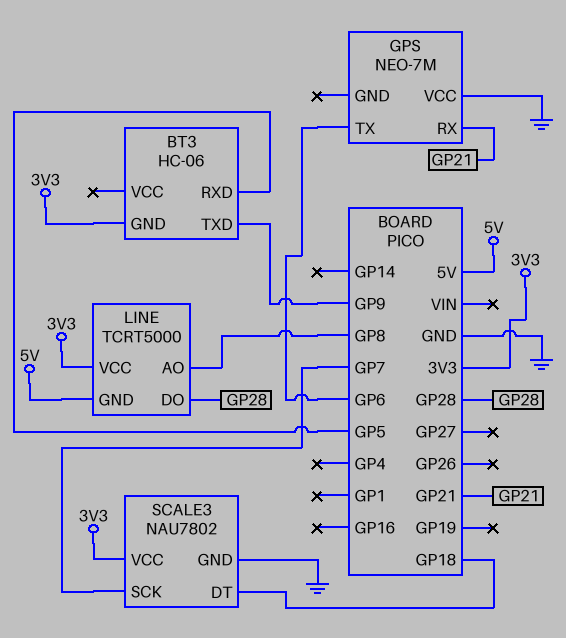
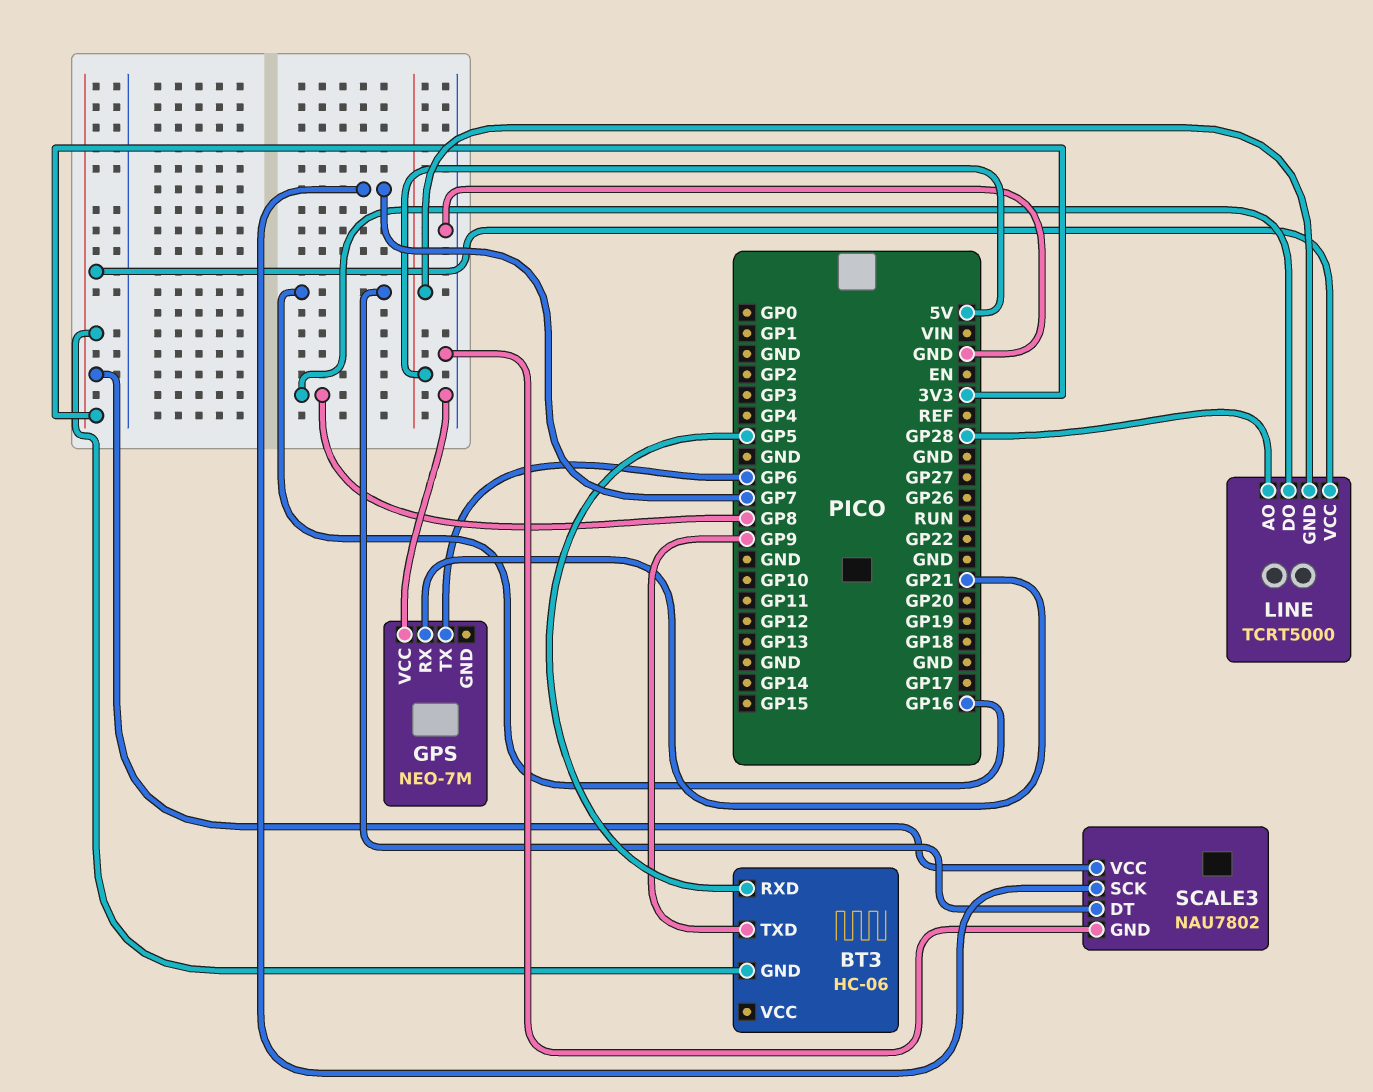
LINE pin AO: GP8 -> GP28
LINE pin DO: GP28 -> GP8
SCALE3 pin DT: GP18 -> GP16

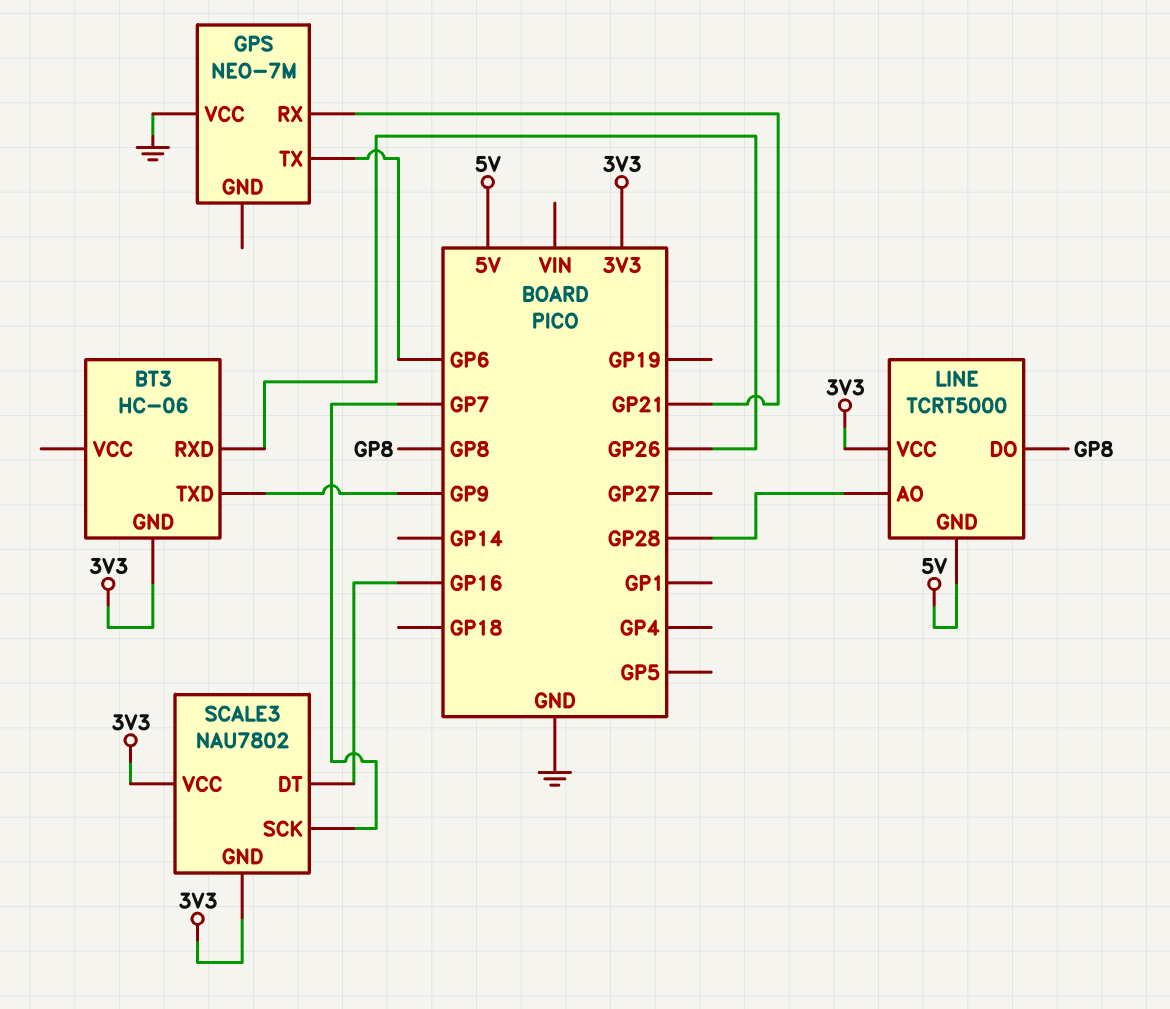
BT3 pin RXD: GP5 -> GP26
SCALE3 pin GND: GND -> 3V3

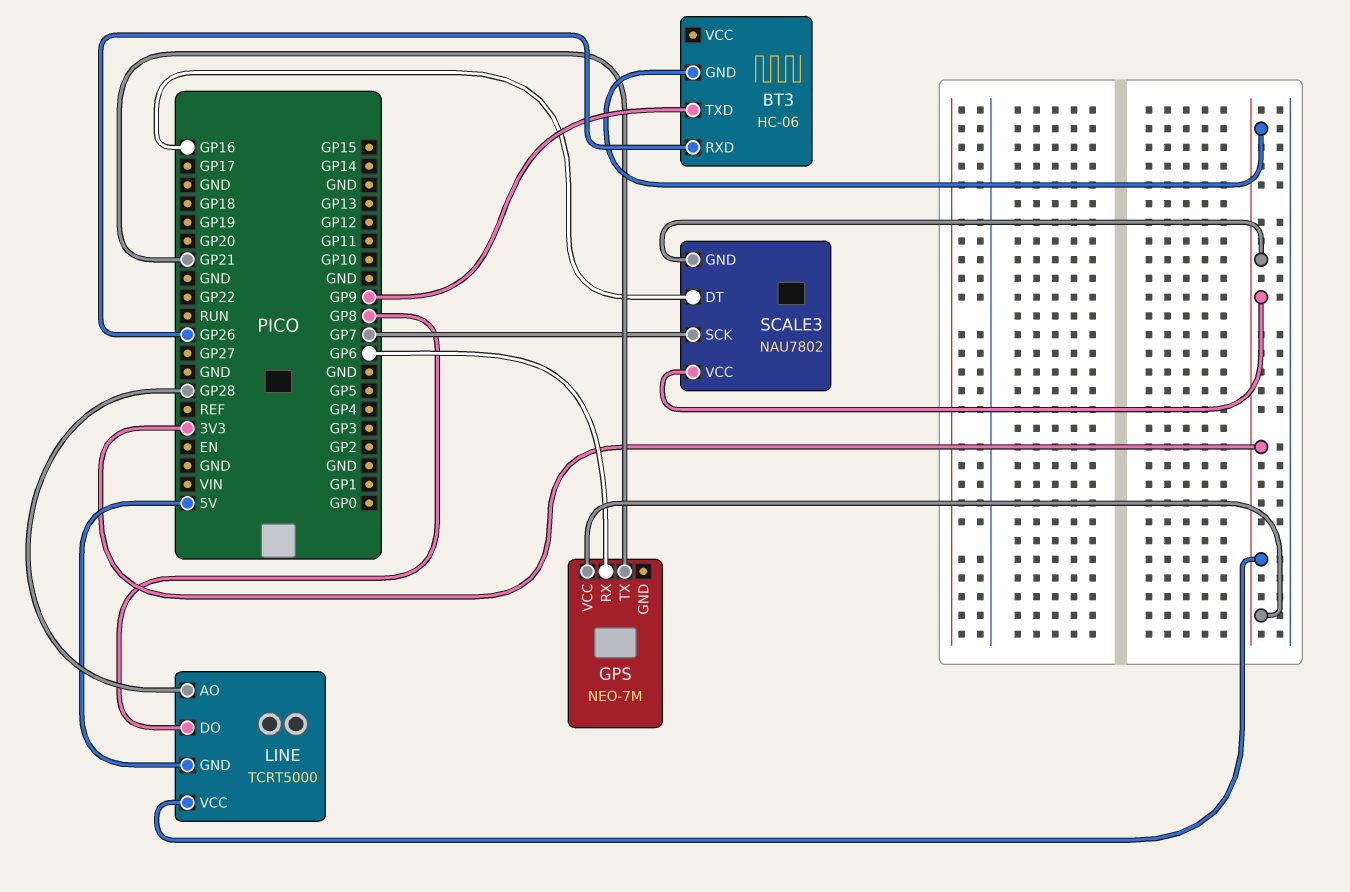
GPS pin RX: GP21 -> GP6
GPS pin TX: GP6 -> GP21
GPS pin VCC: GND -> 3V3

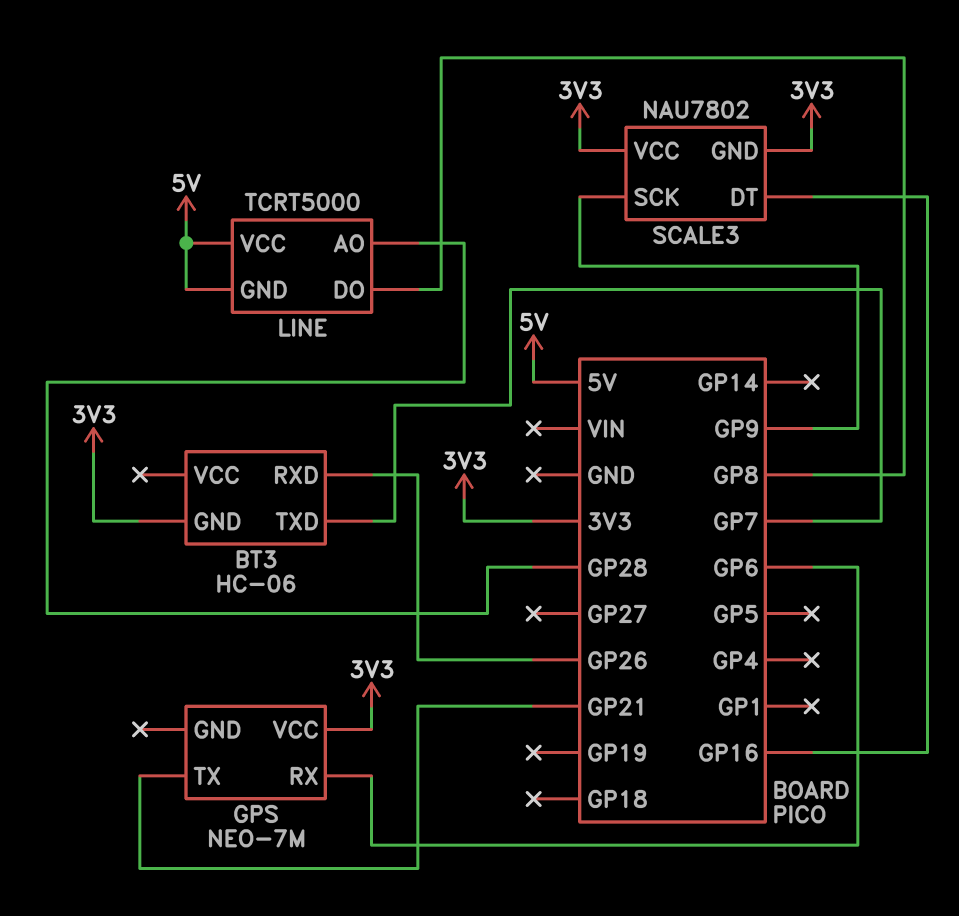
BT3 pin TXD: GP9 -> GP7
LINE pin VCC: 3V3 -> 5V
SCALE3 pin SCK: GP7 -> GP9

